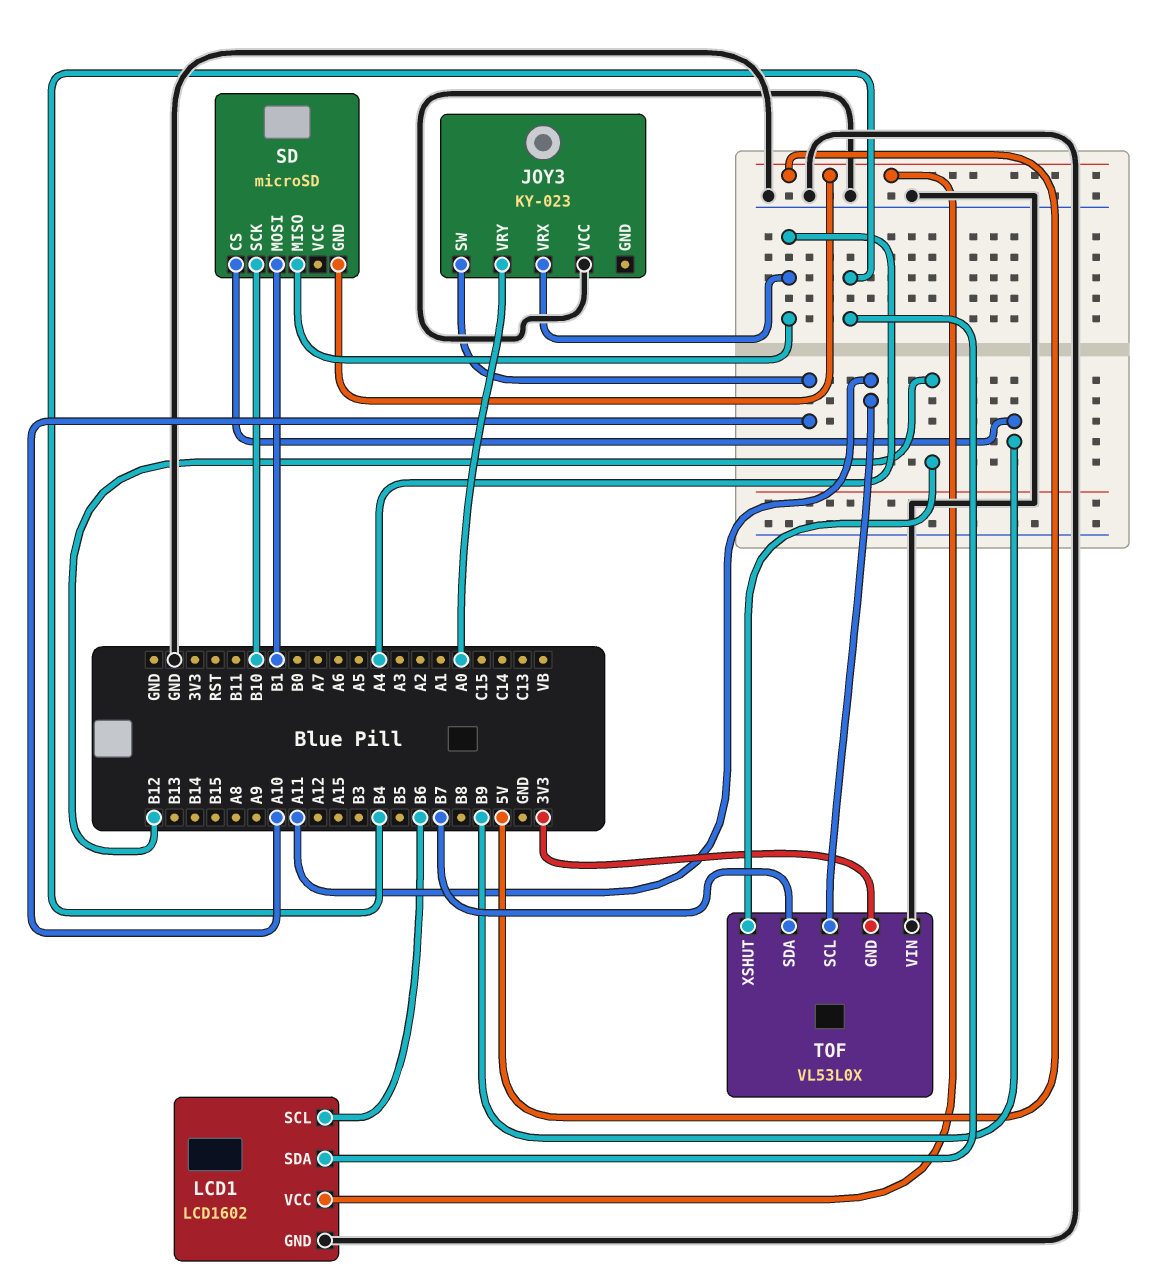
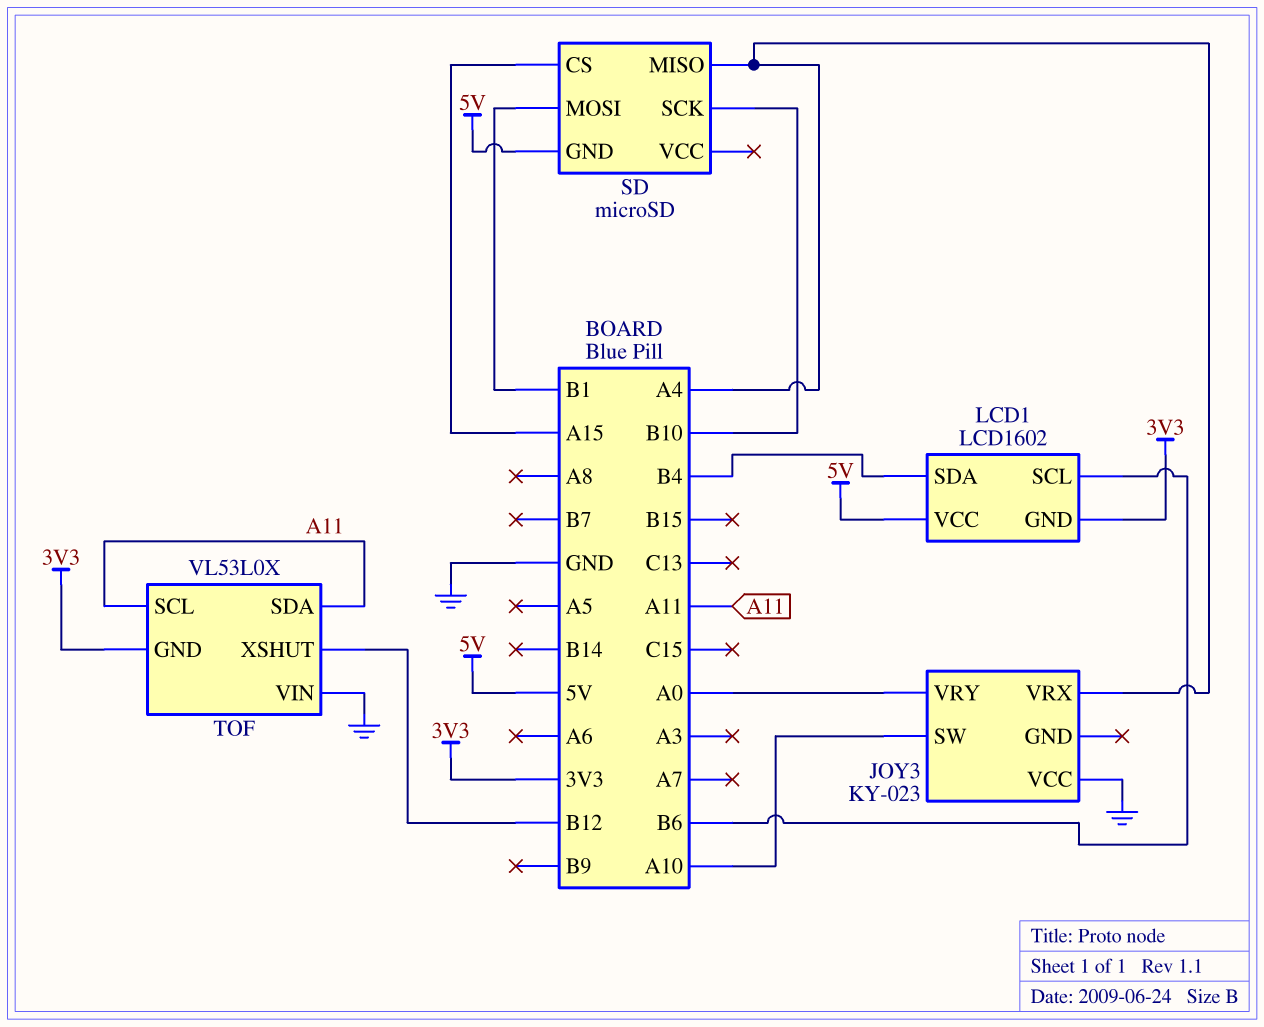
LCD1 pin GND: GND -> 3V3
SD pin CS: B9 -> A15
TOF pin SDA: B7 -> A11

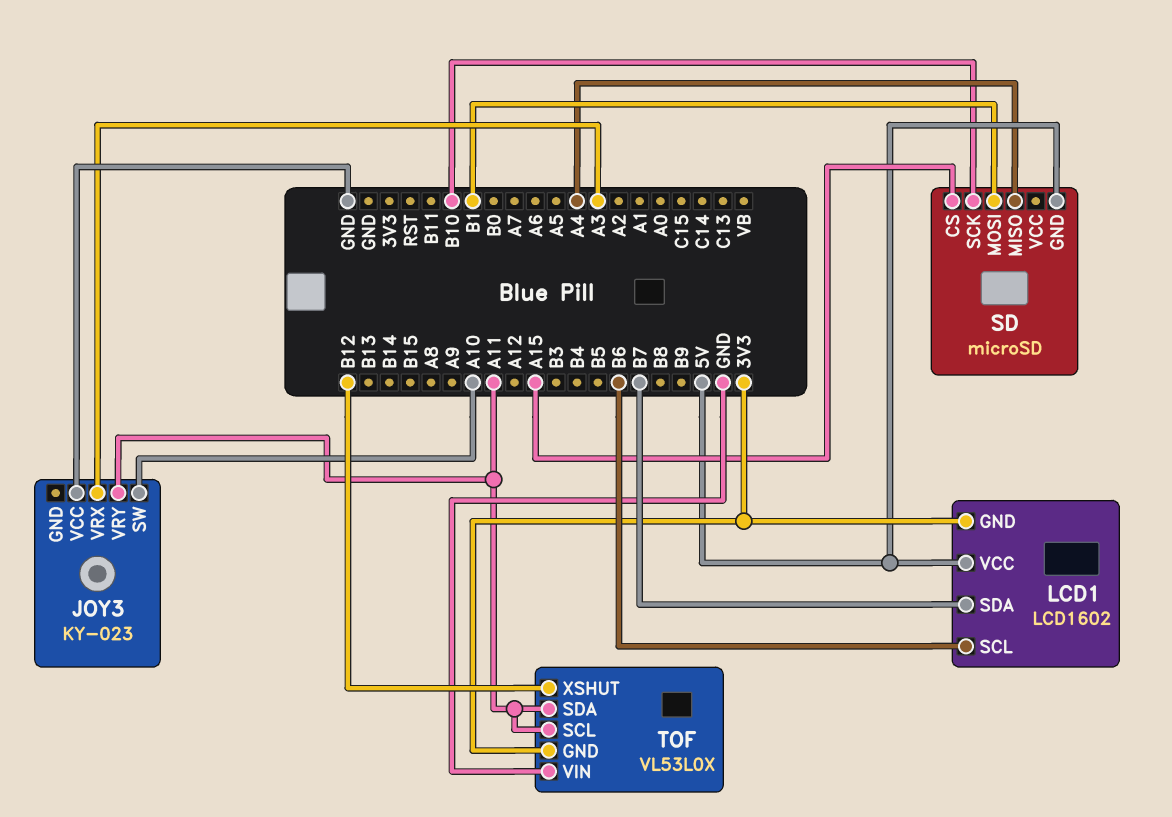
JOY3 pin VRX: A4 -> A3
JOY3 pin VRY: A0 -> A11
LCD1 pin SDA: B4 -> B7

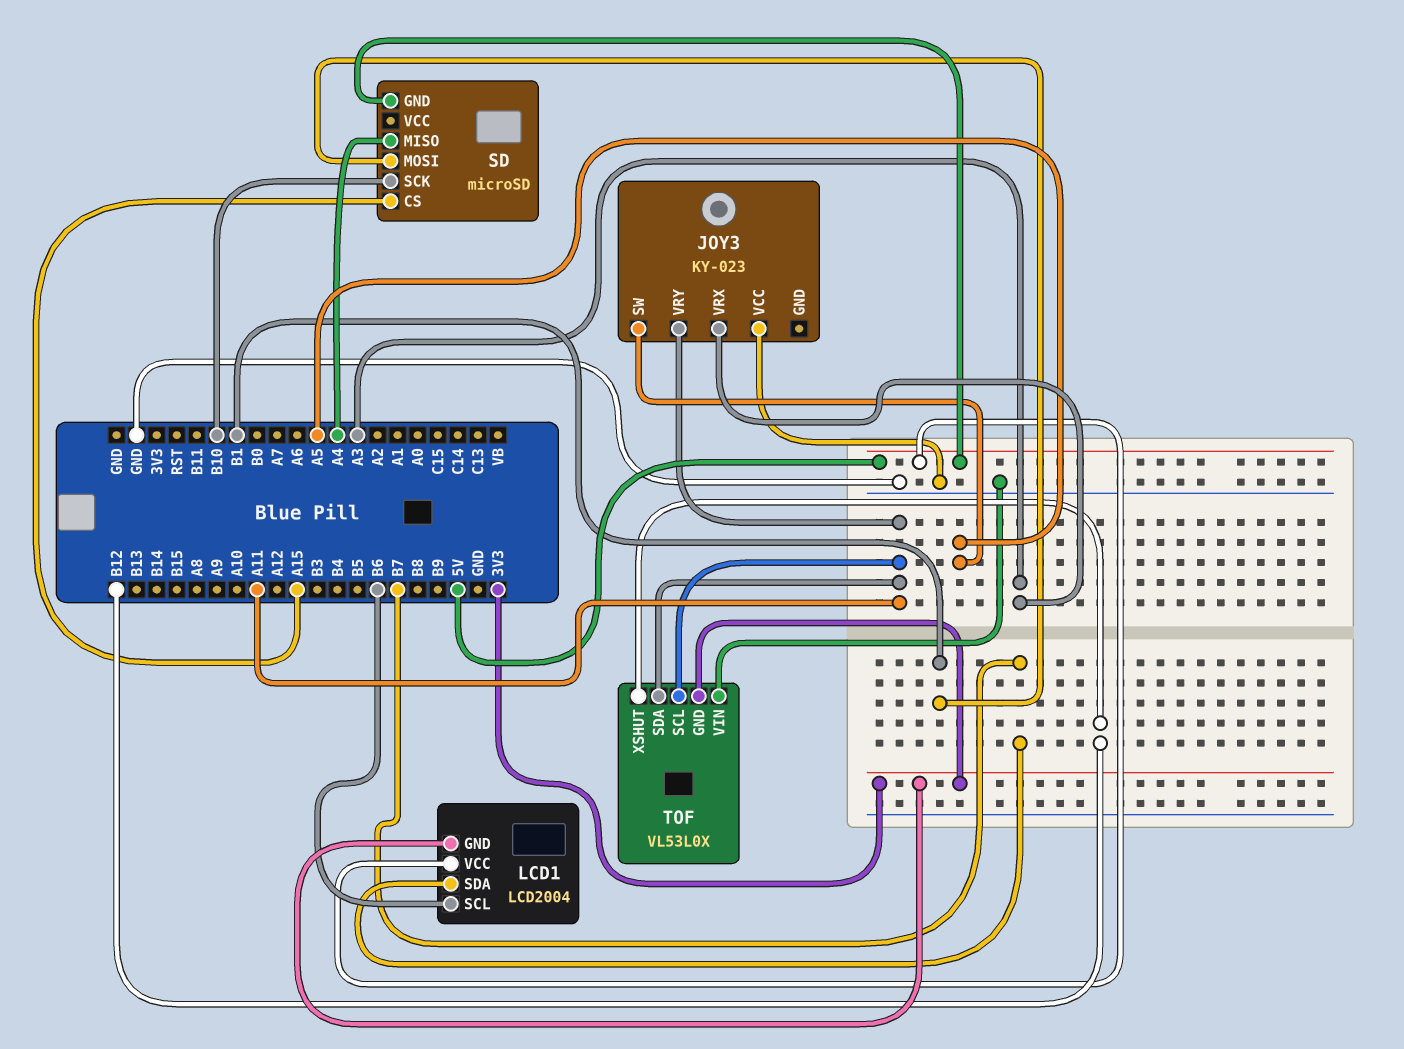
JOY3 pin SW: A10 -> A5
LCD1: LCD1602 -> LCD2004

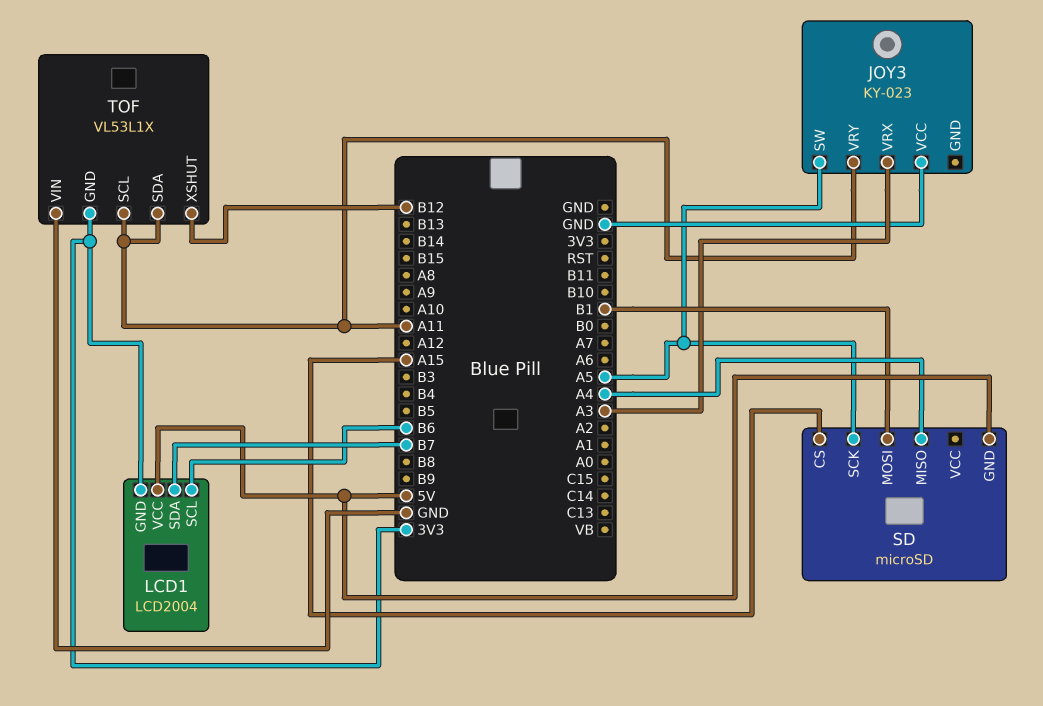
SD pin SCK: B10 -> A5
TOF: VL53L0X -> VL53L1X

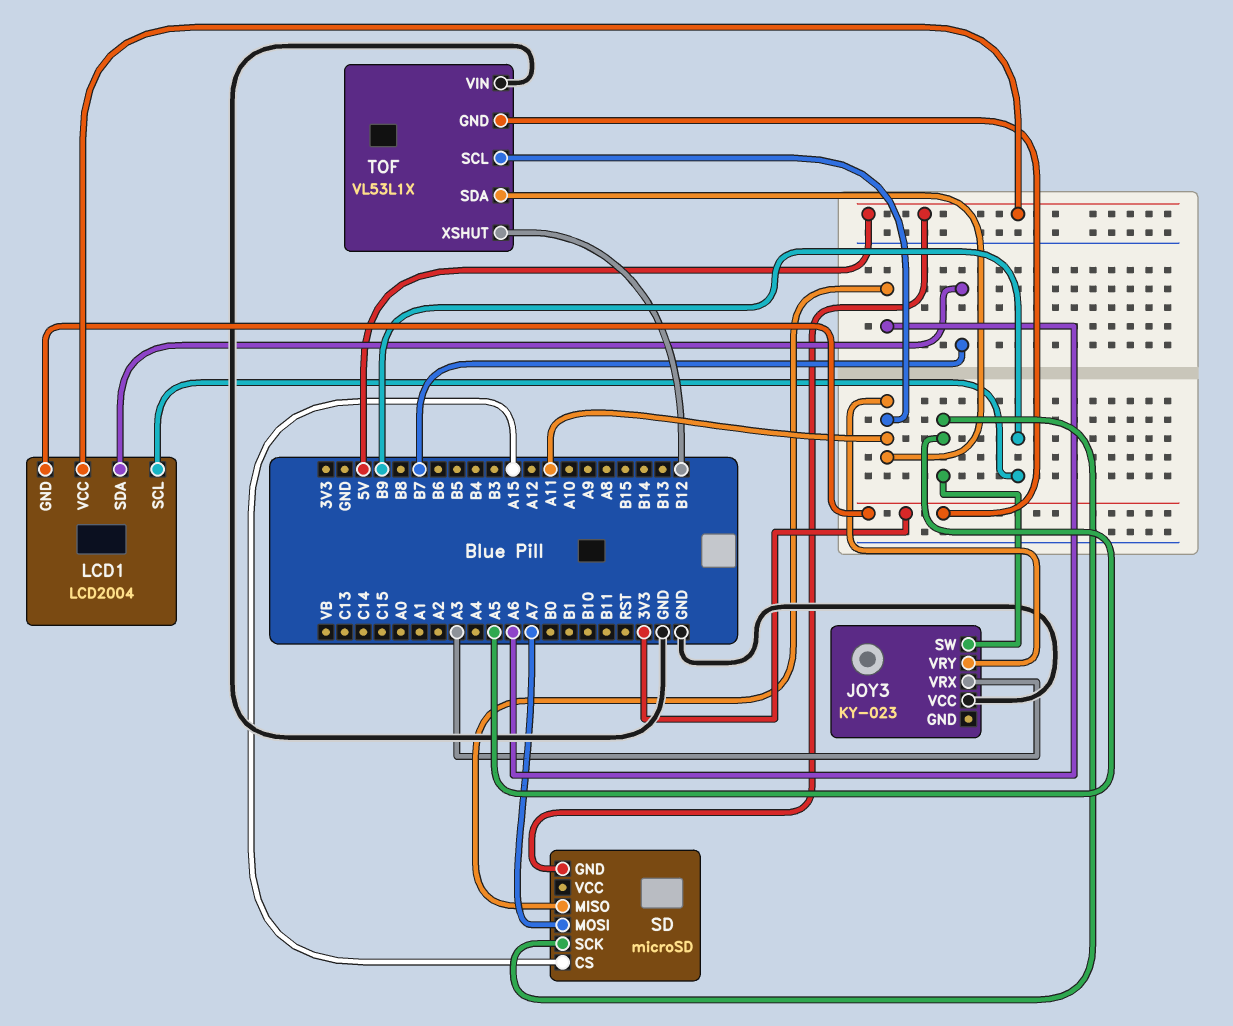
LCD1 pin SCL: B6 -> B9
SD pin MISO: A4 -> A6
SD pin MOSI: B1 -> A7

